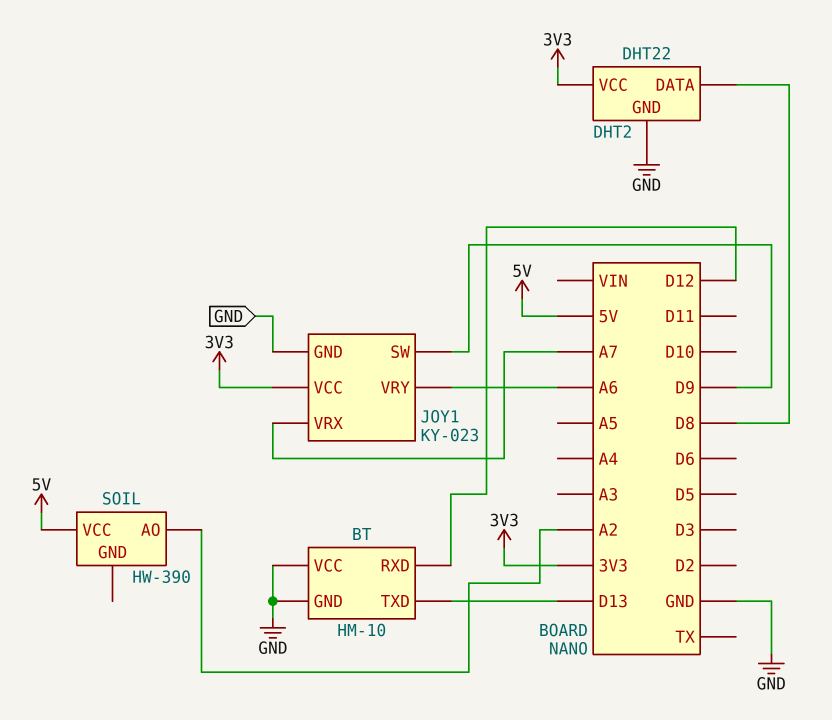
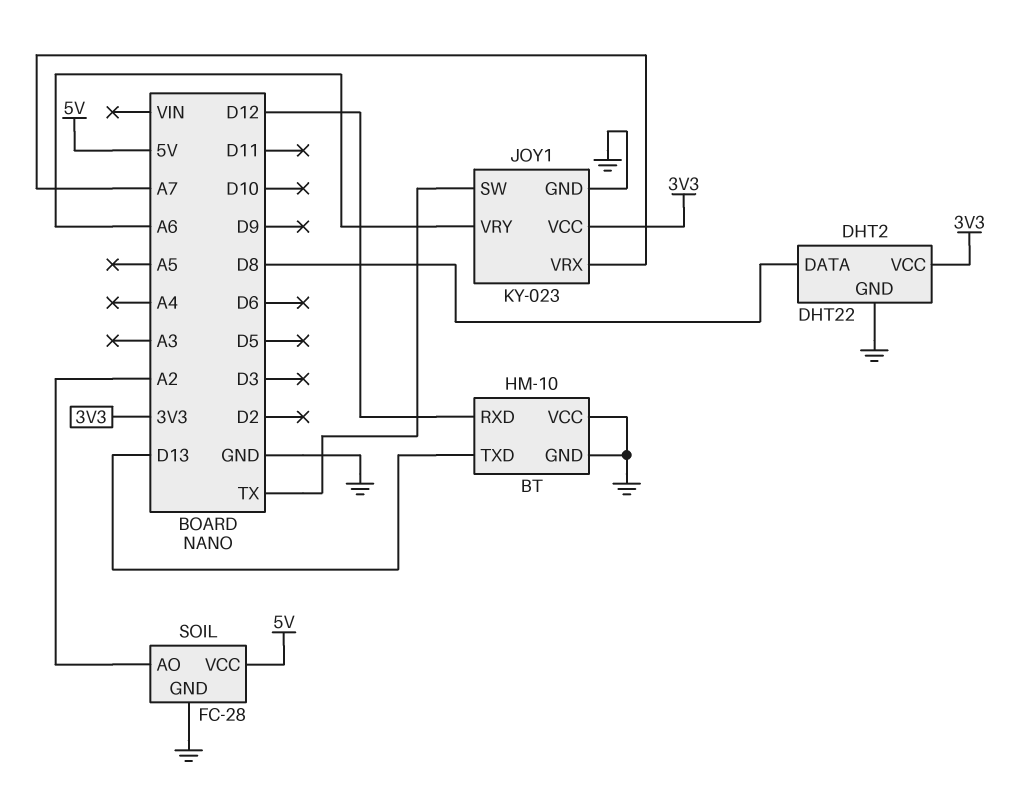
JOY1 pin SW: D9 -> TX
SOIL: HW-390 -> FC-28
SOIL pin GND: none -> GND

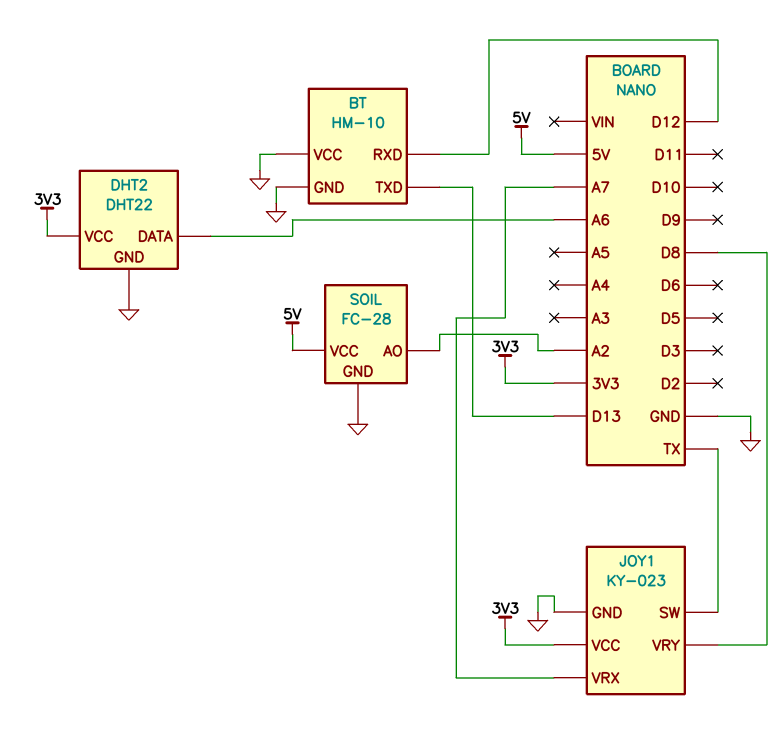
DHT2 pin DATA: D8 -> A6
JOY1 pin VRY: A6 -> D8

